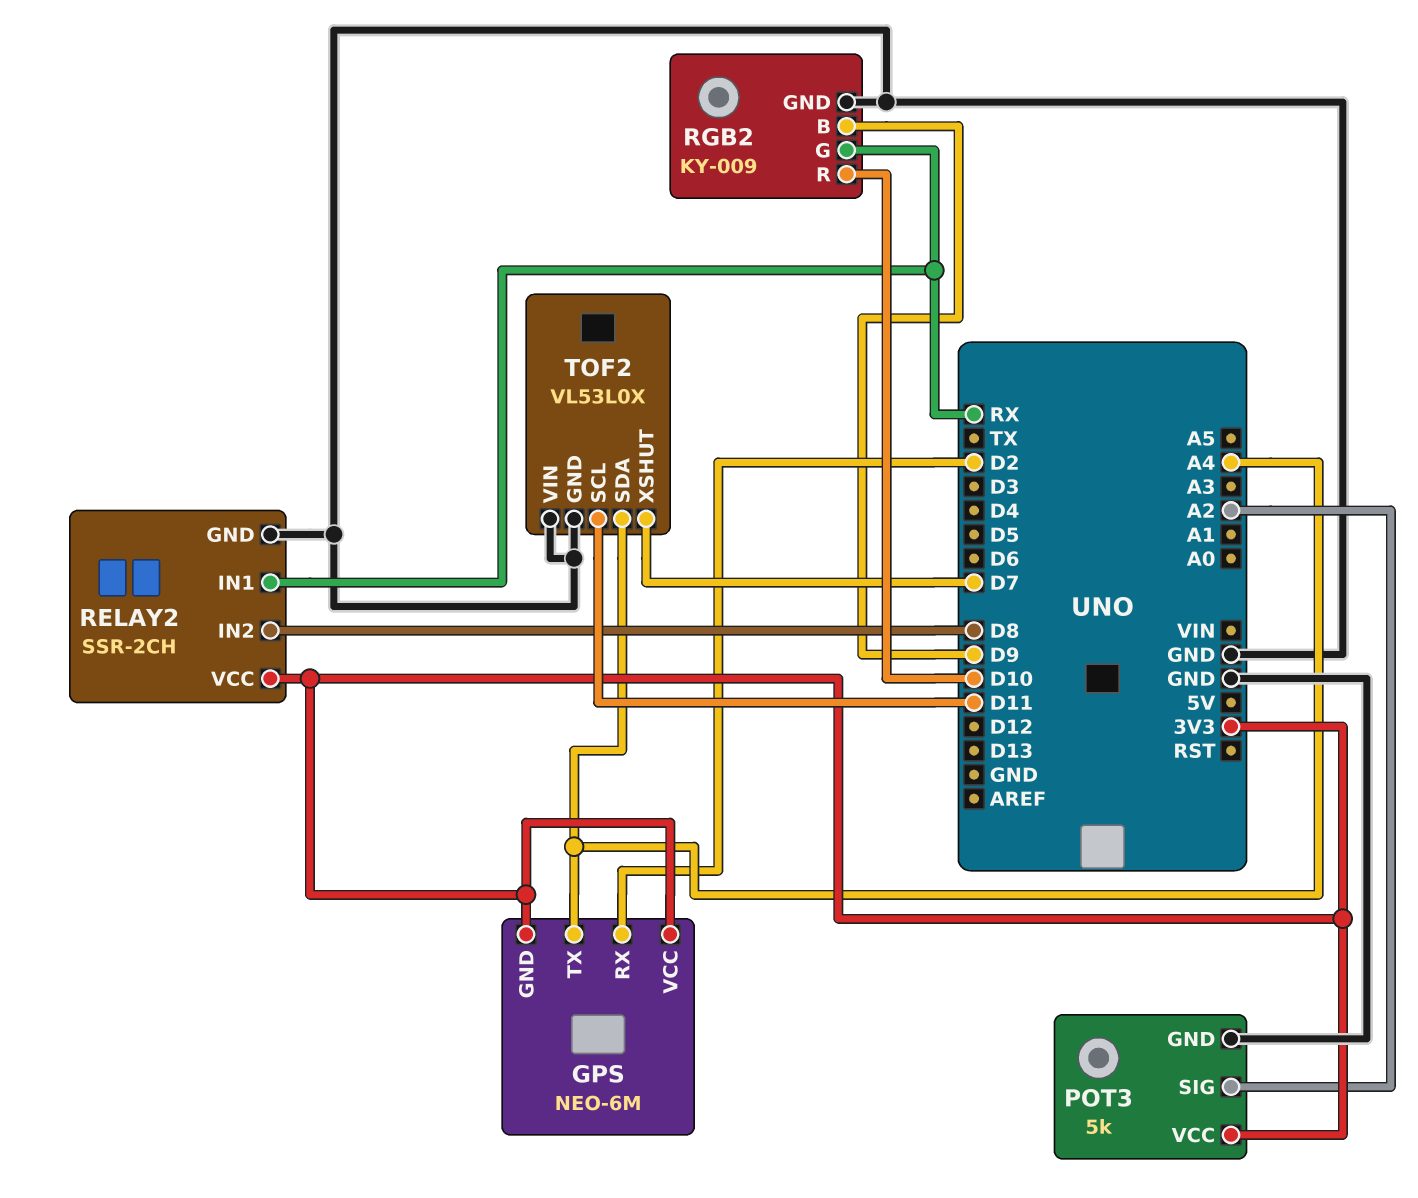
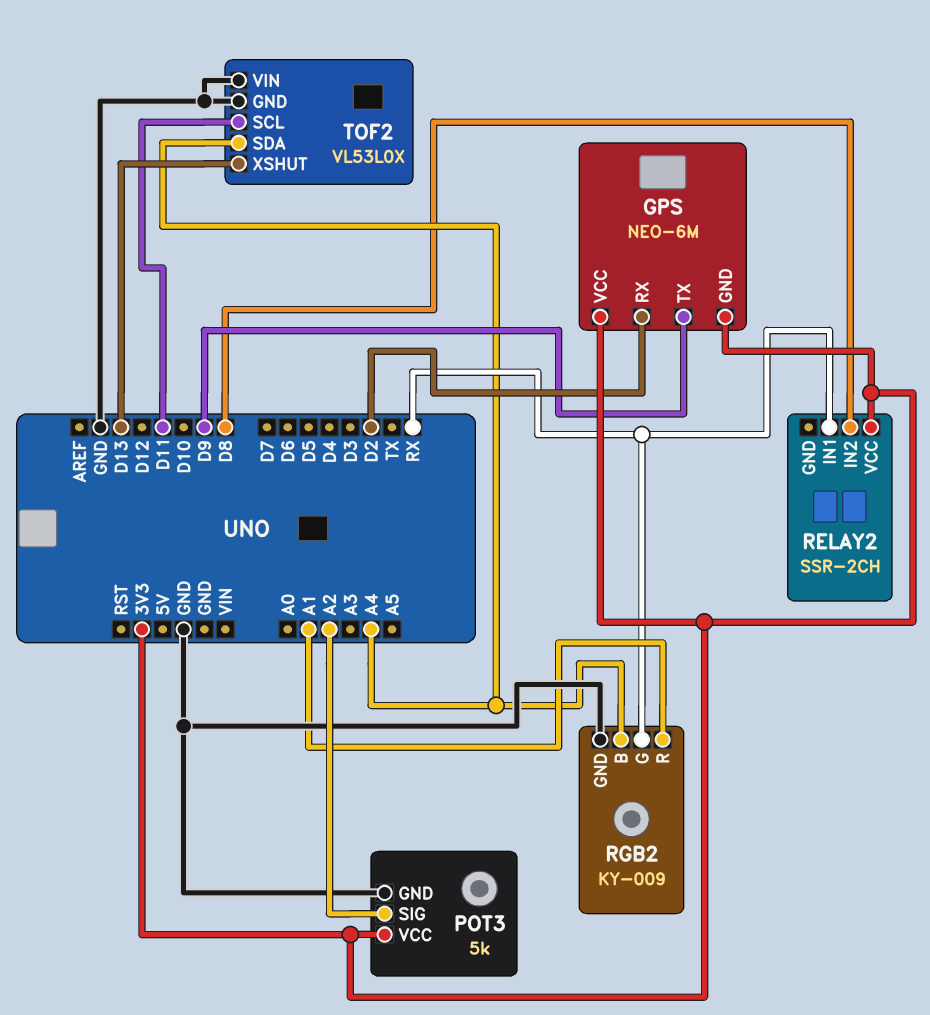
GPS pin TX: A4 -> D9
RELAY2 pin GND: GND -> none
RGB2 pin B: D9 -> A4
RGB2 pin R: D10 -> A1
TOF2 pin XSHUT: D7 -> D13

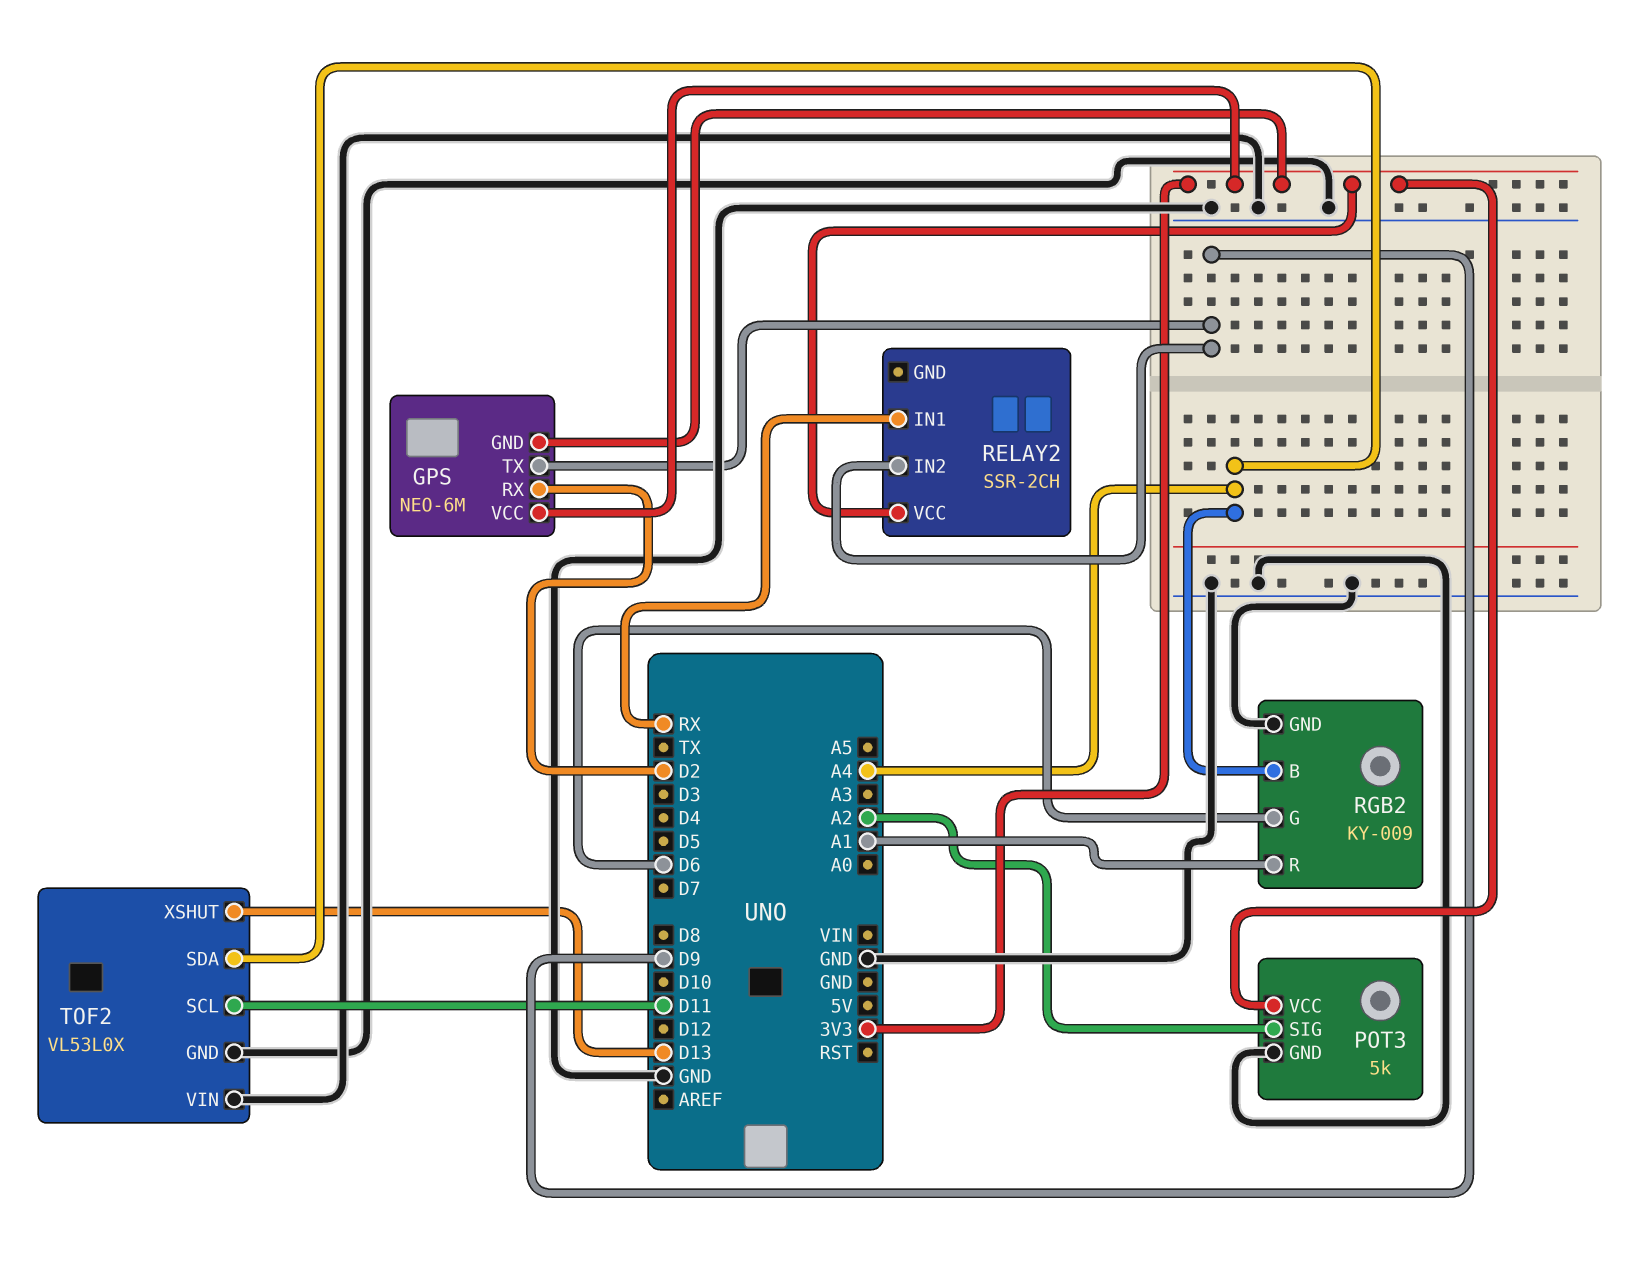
RELAY2 pin IN2: D8 -> D9
RGB2 pin G: RX -> D6

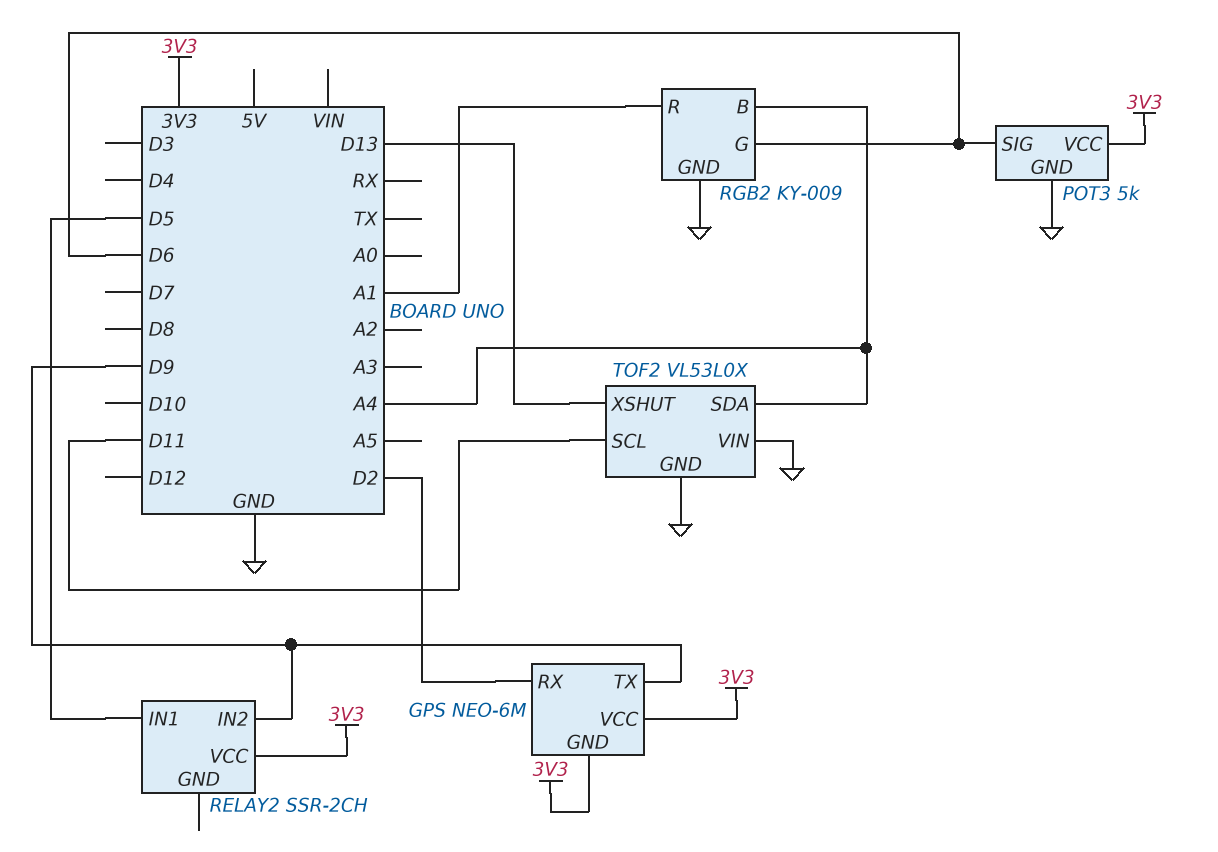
POT3 pin SIG: A2 -> D6
RELAY2 pin IN1: RX -> D5

